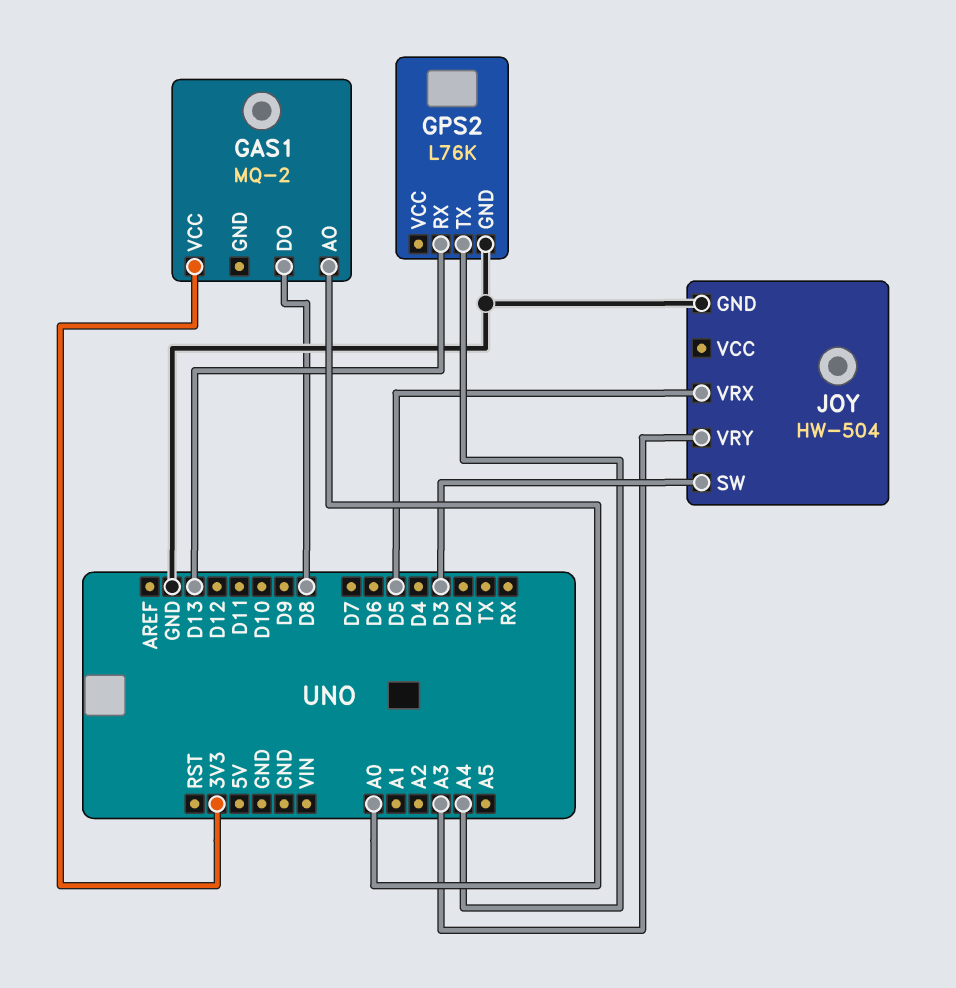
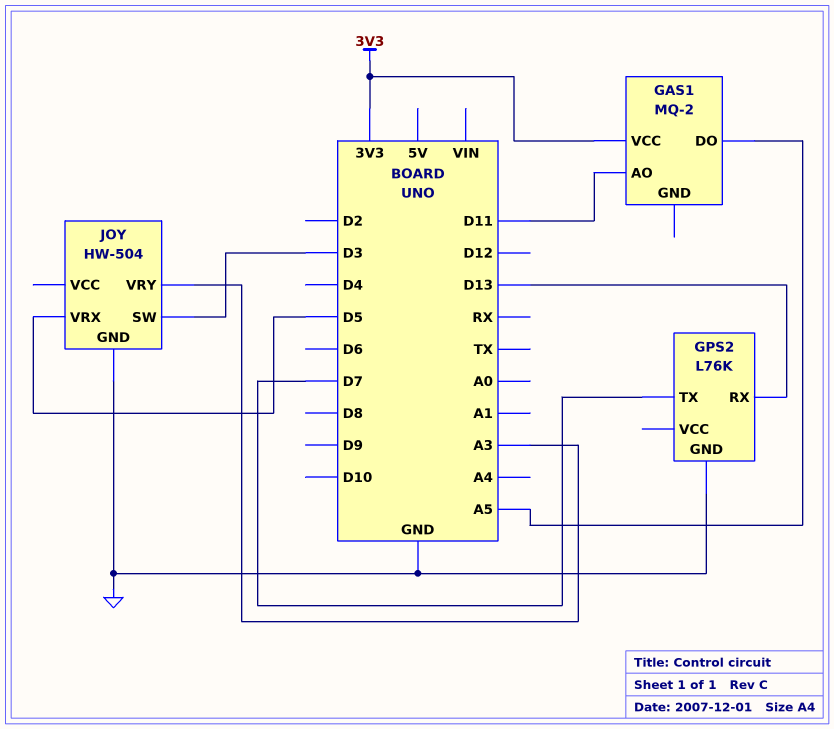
GAS1 pin AO: A0 -> D11
GAS1 pin DO: D8 -> A5
GPS2 pin TX: A4 -> D7

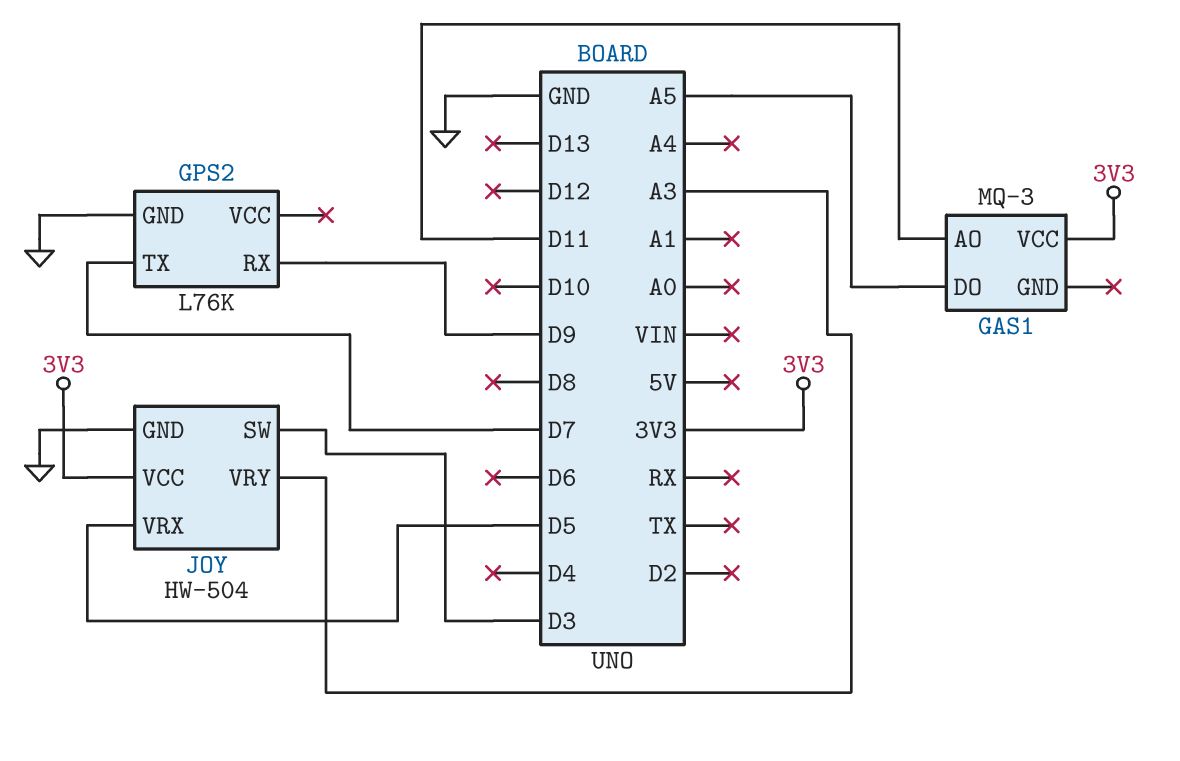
GAS1: MQ-2 -> MQ-3
GPS2 pin RX: D13 -> D9
JOY pin VCC: none -> 3V3

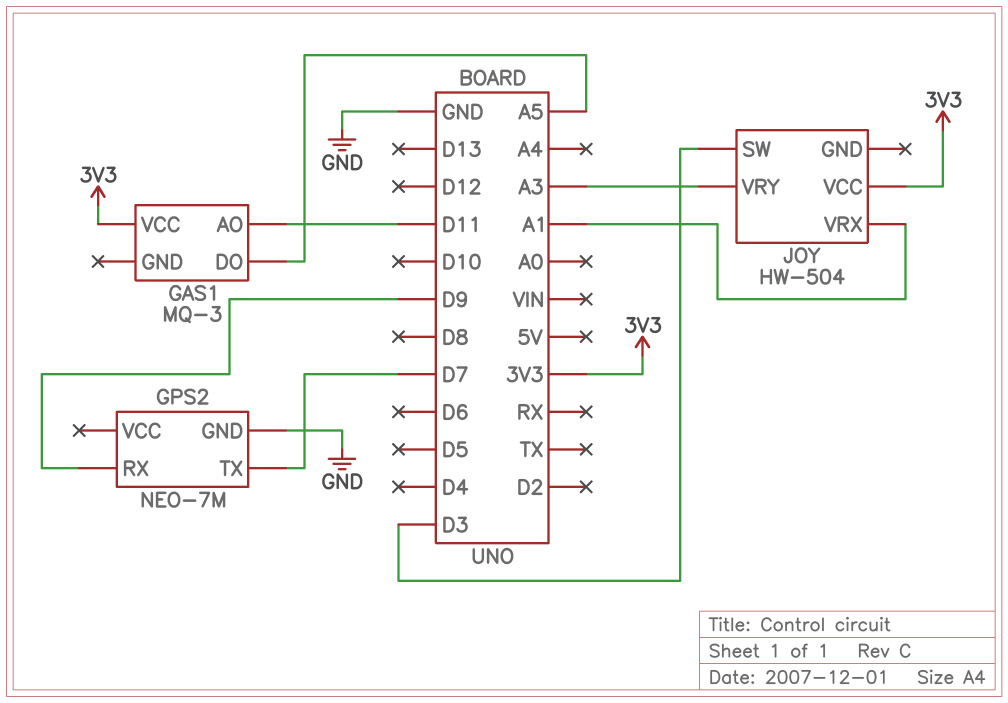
GPS2: L76K -> NEO-7M
JOY pin GND: GND -> none
JOY pin VRX: D5 -> A1

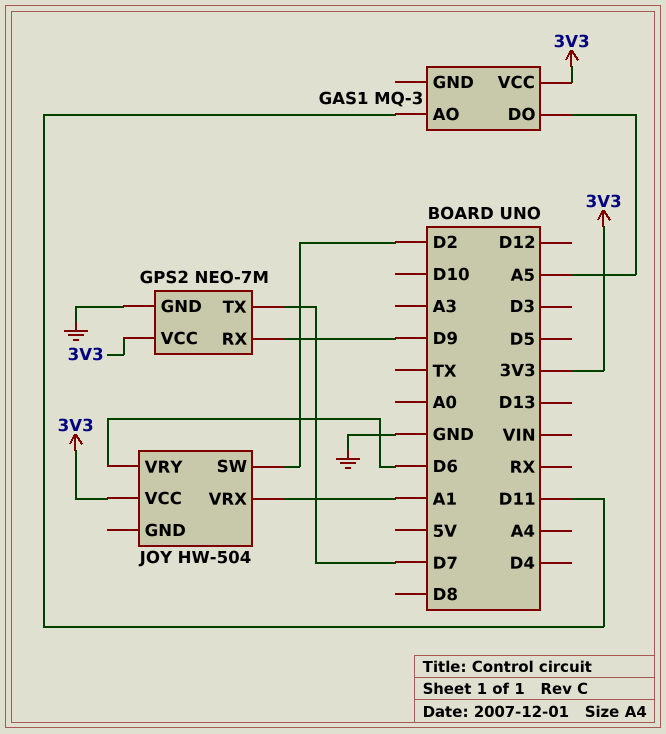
GPS2 pin VCC: none -> 3V3
JOY pin SW: D3 -> D2
JOY pin VRY: A3 -> D6

